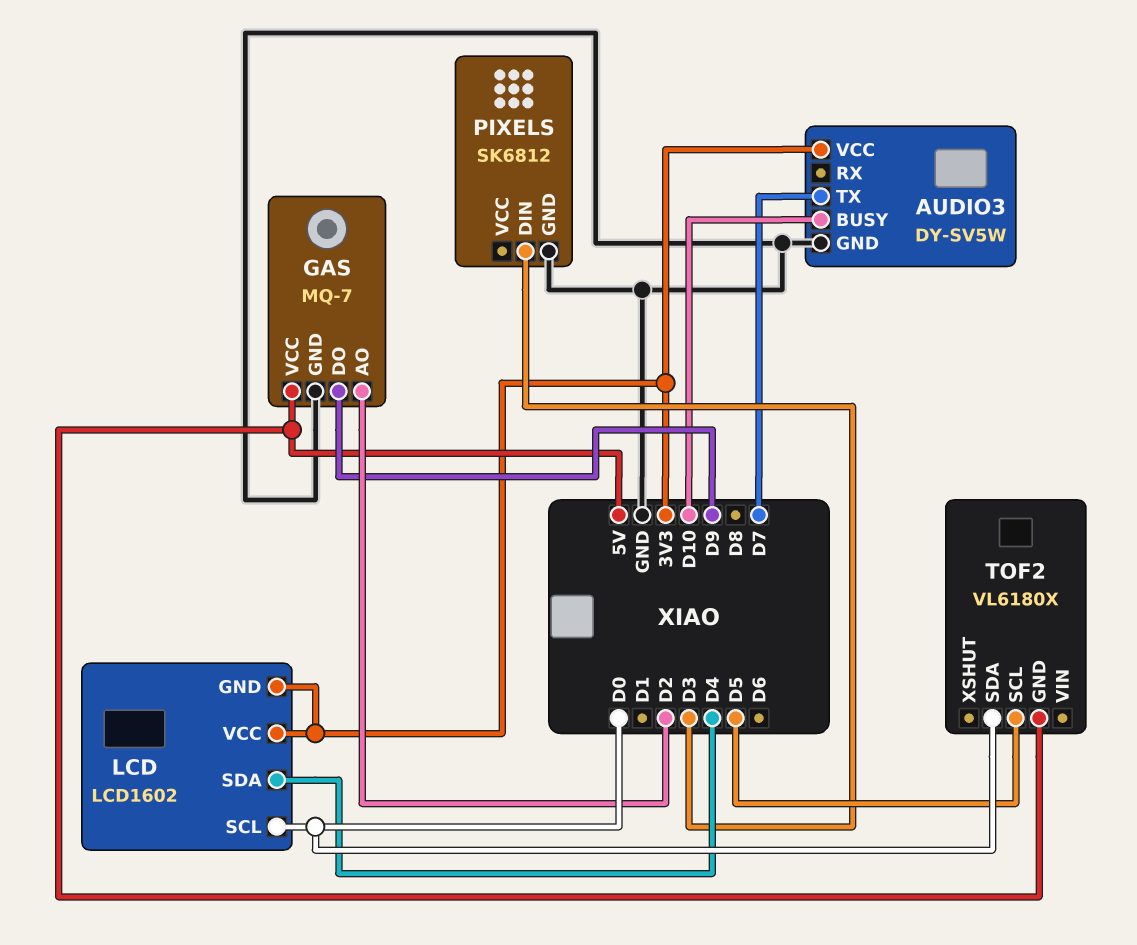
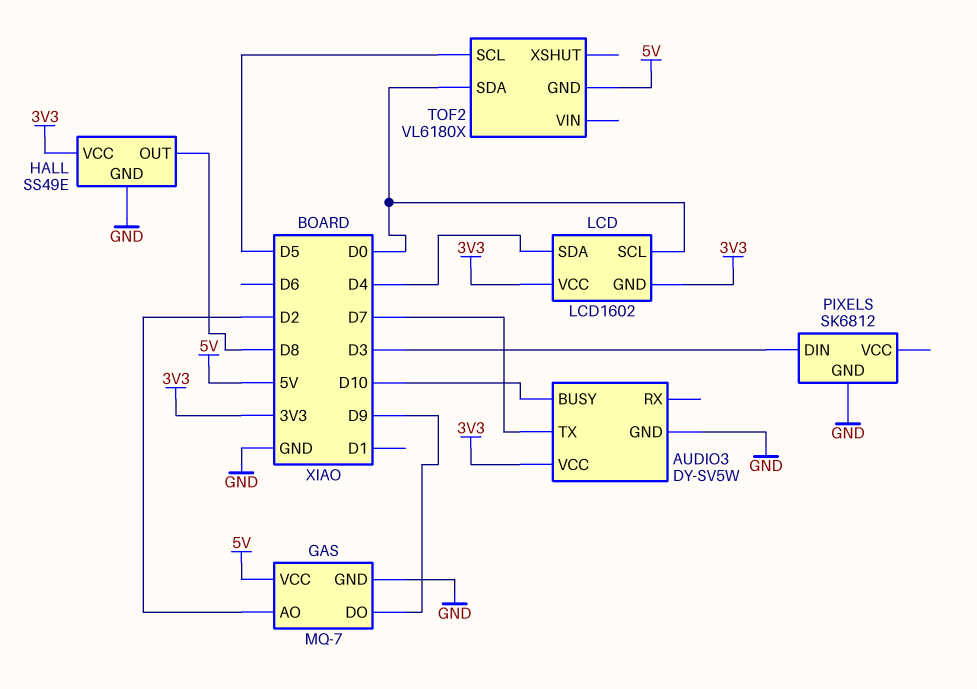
HALL: none -> SS49E
HALL pin GND: none -> GND
HALL pin OUT: none -> D8
HALL pin VCC: none -> 3V3

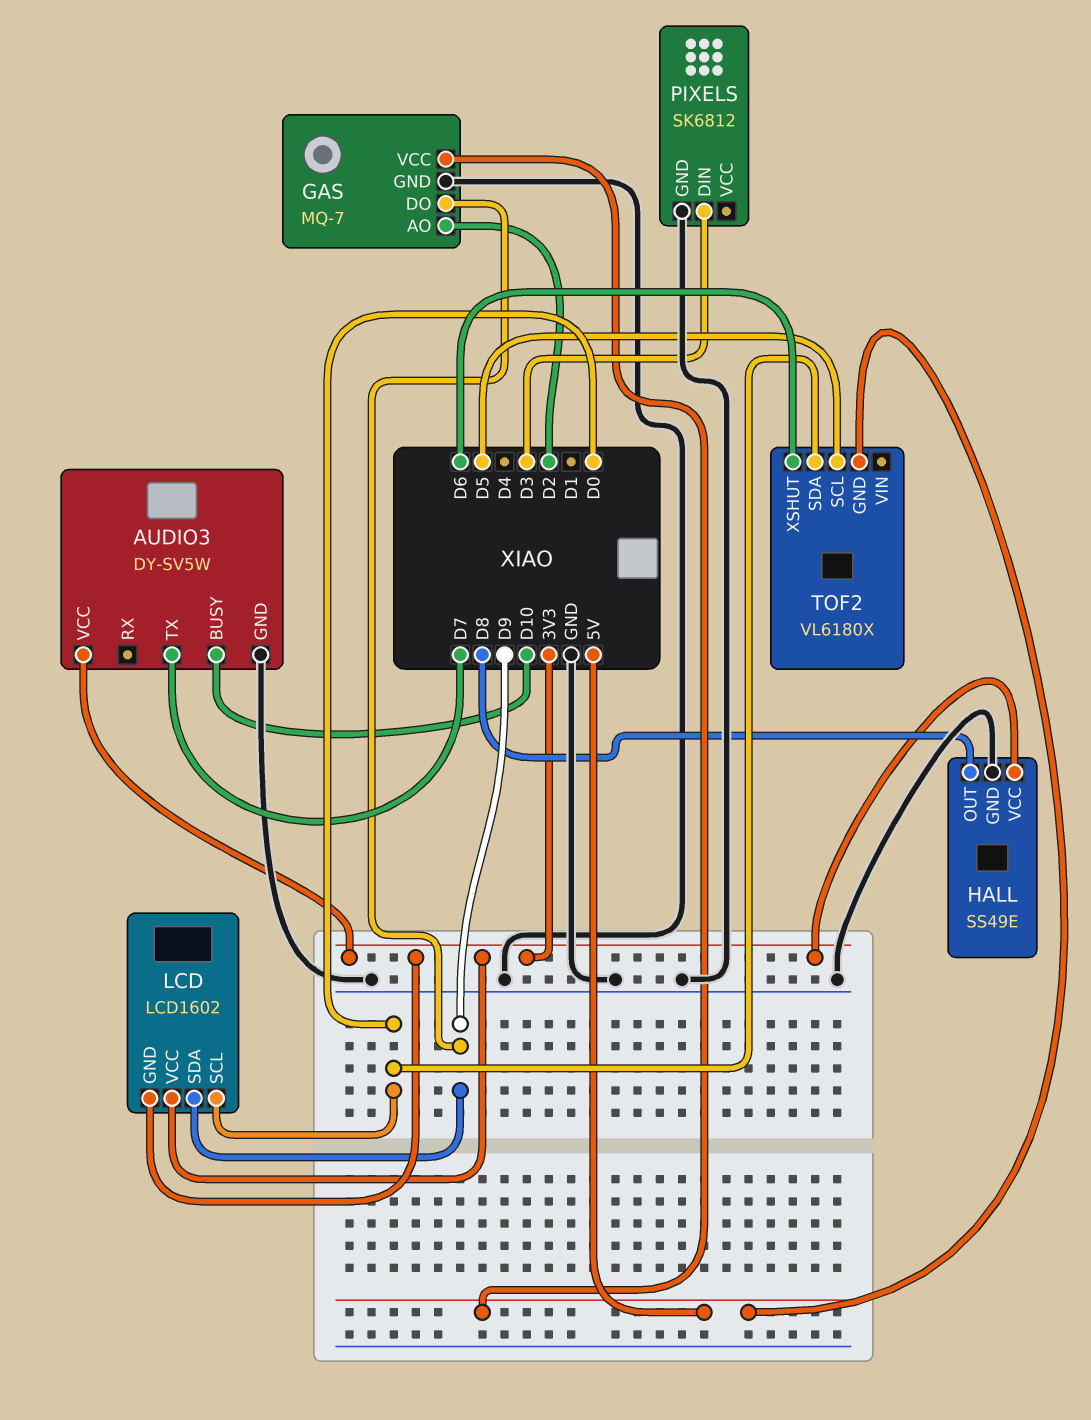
LCD pin SDA: D4 -> D9
TOF2 pin XSHUT: none -> D6

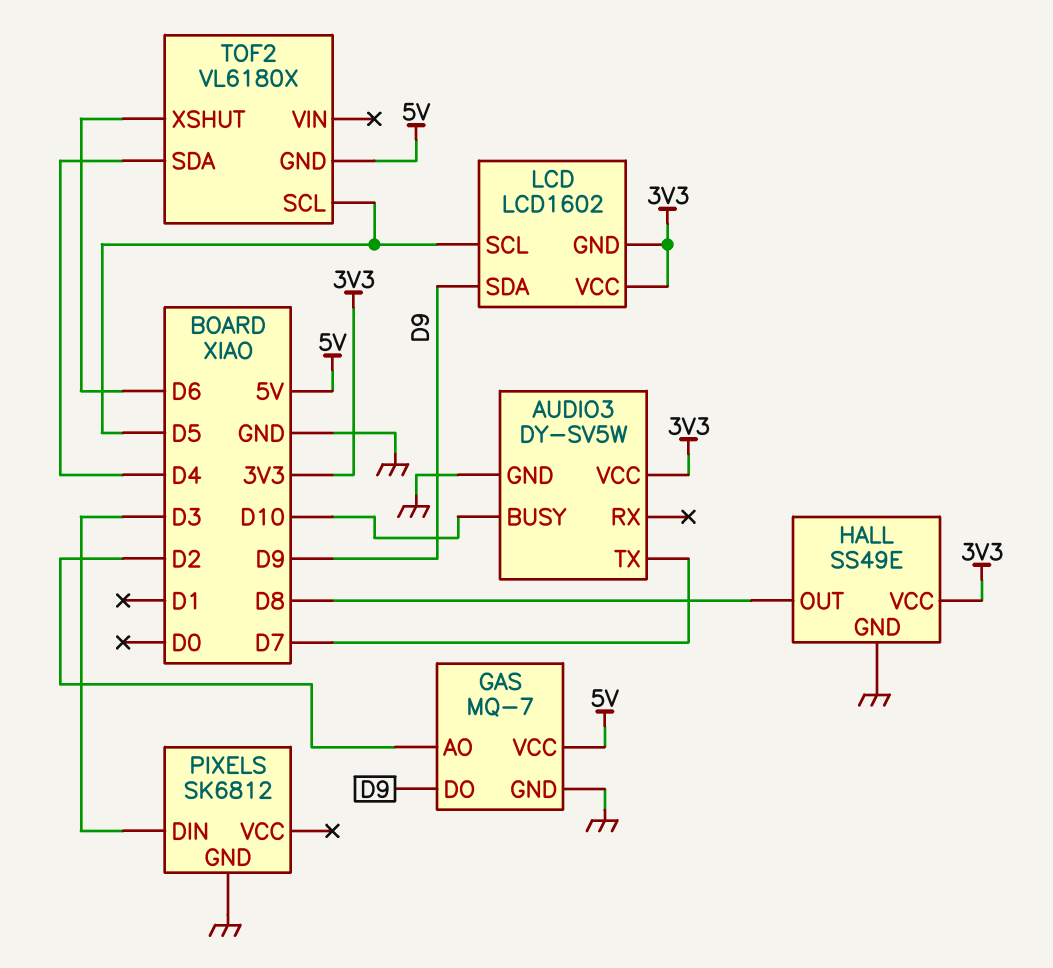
LCD pin SCL: D0 -> D5
TOF2 pin SDA: D0 -> D4

